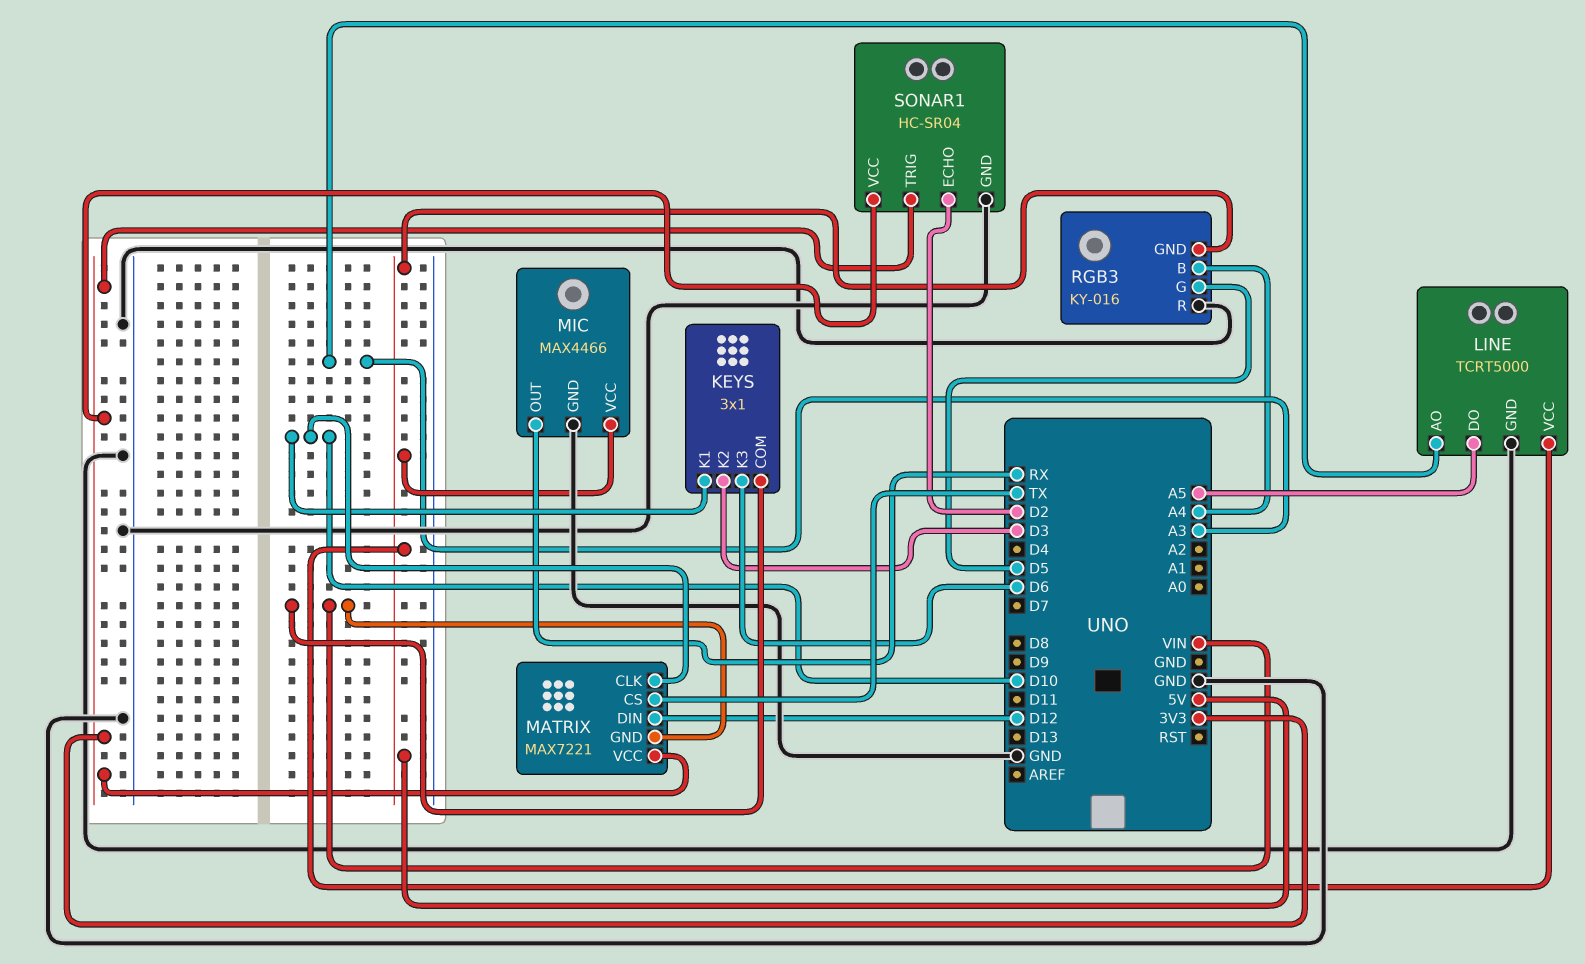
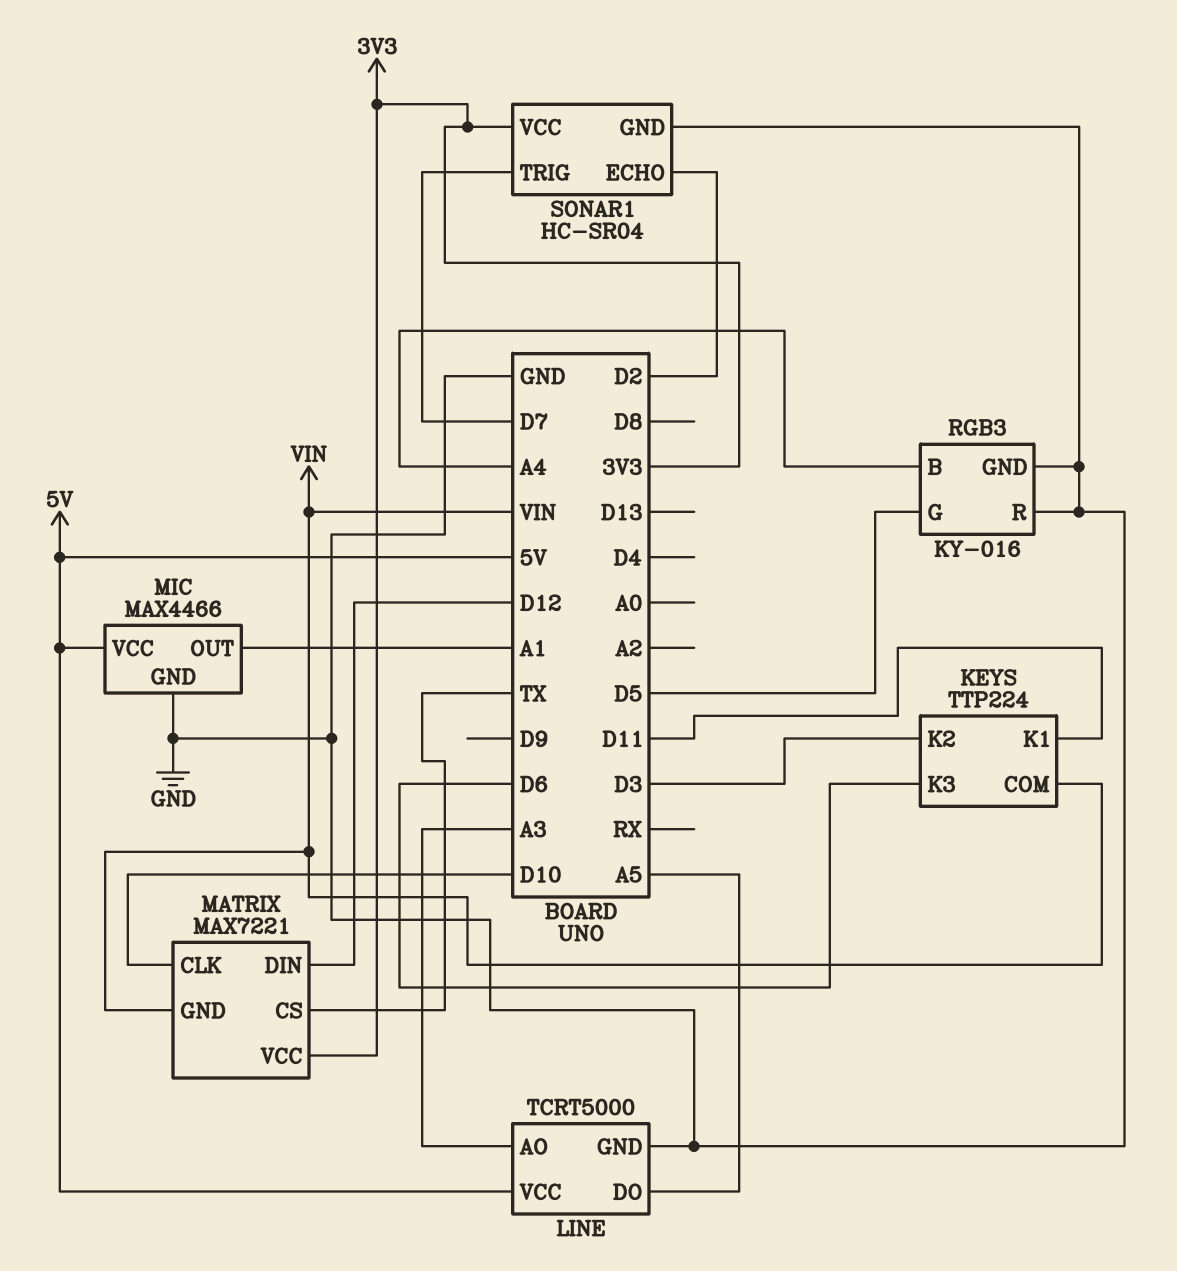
KEYS: 3x1 -> TTP224
KEYS pin K1: D10 -> D11
MIC pin OUT: RX -> A1
RGB3 pin GND: 5V -> GND
SONAR1 pin TRIG: 3V3 -> D7

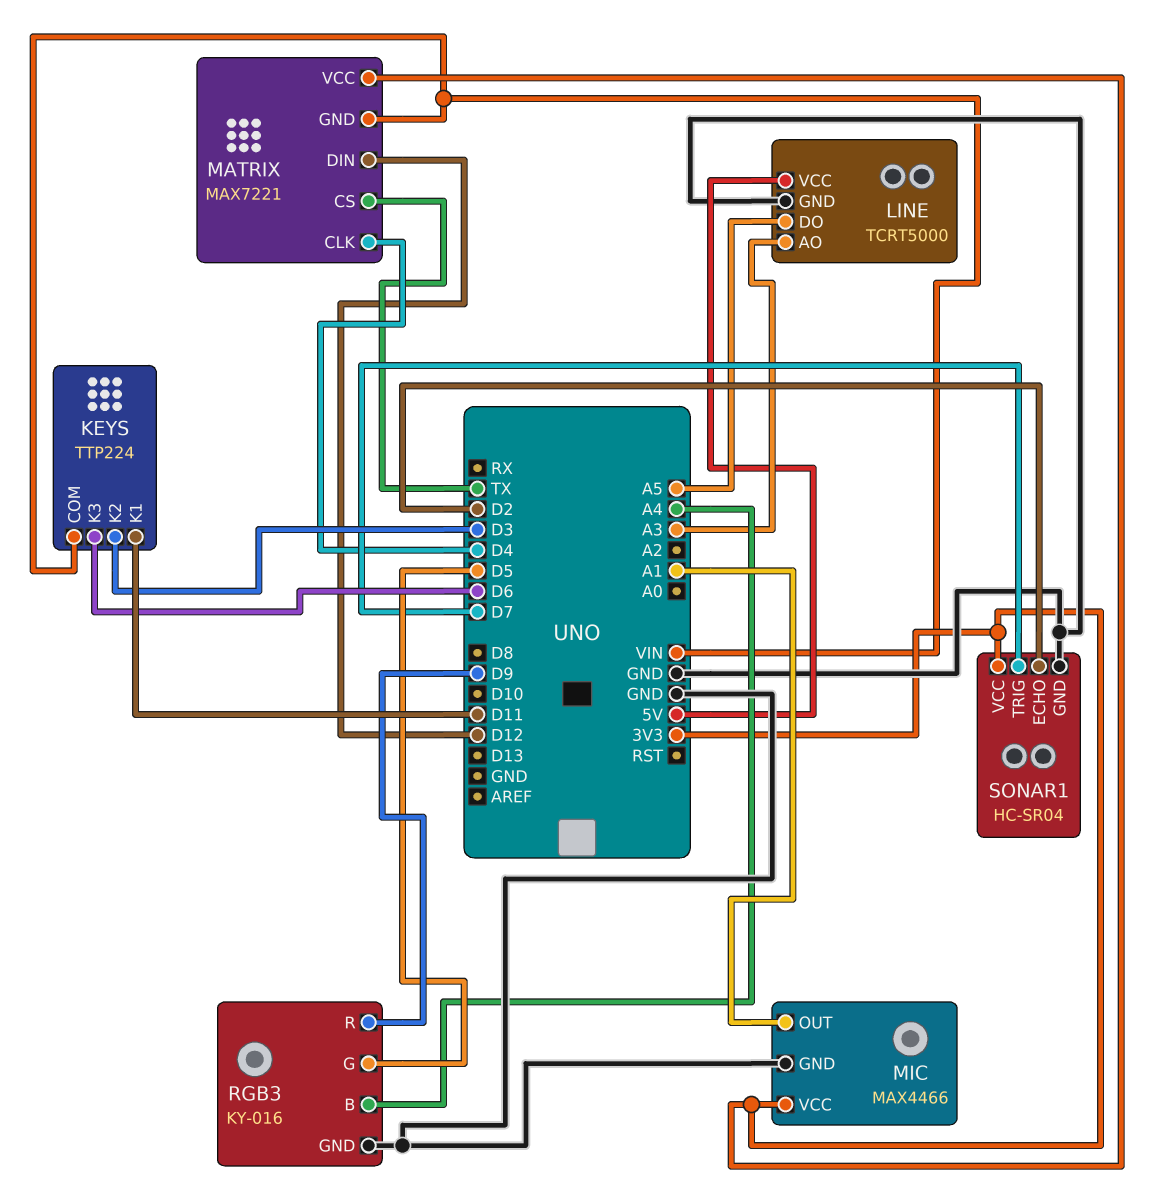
MATRIX pin CLK: D10 -> D4
MIC pin VCC: 5V -> 3V3
RGB3 pin R: GND -> D9

